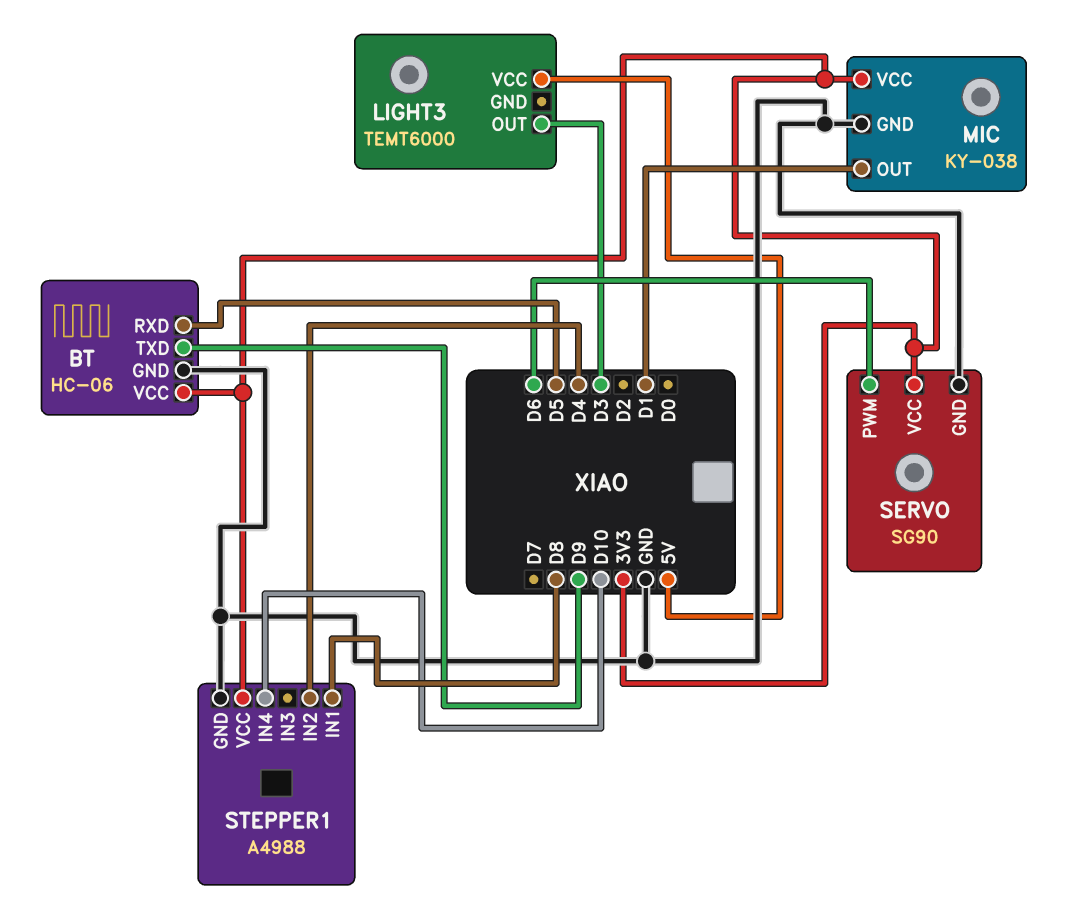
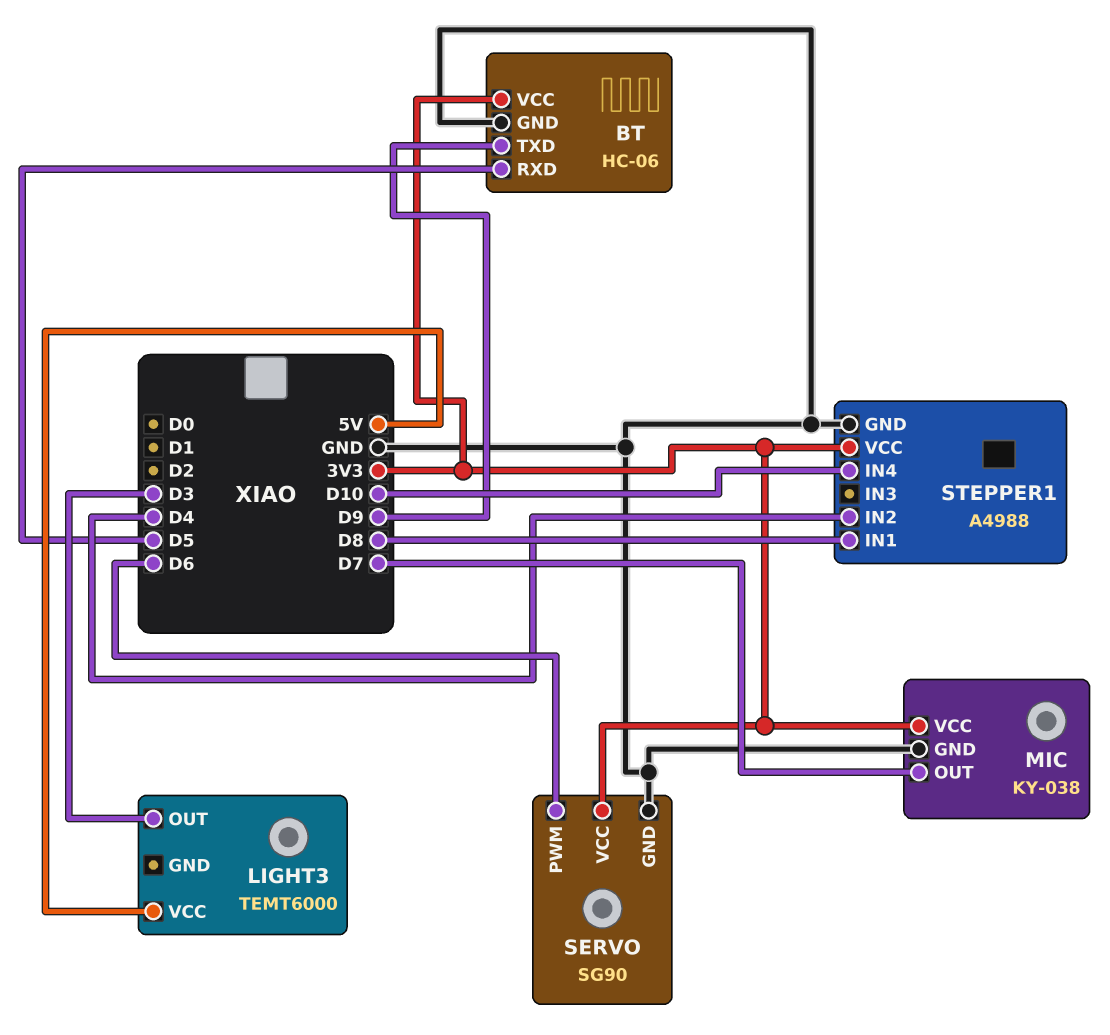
MIC pin OUT: D1 -> D7

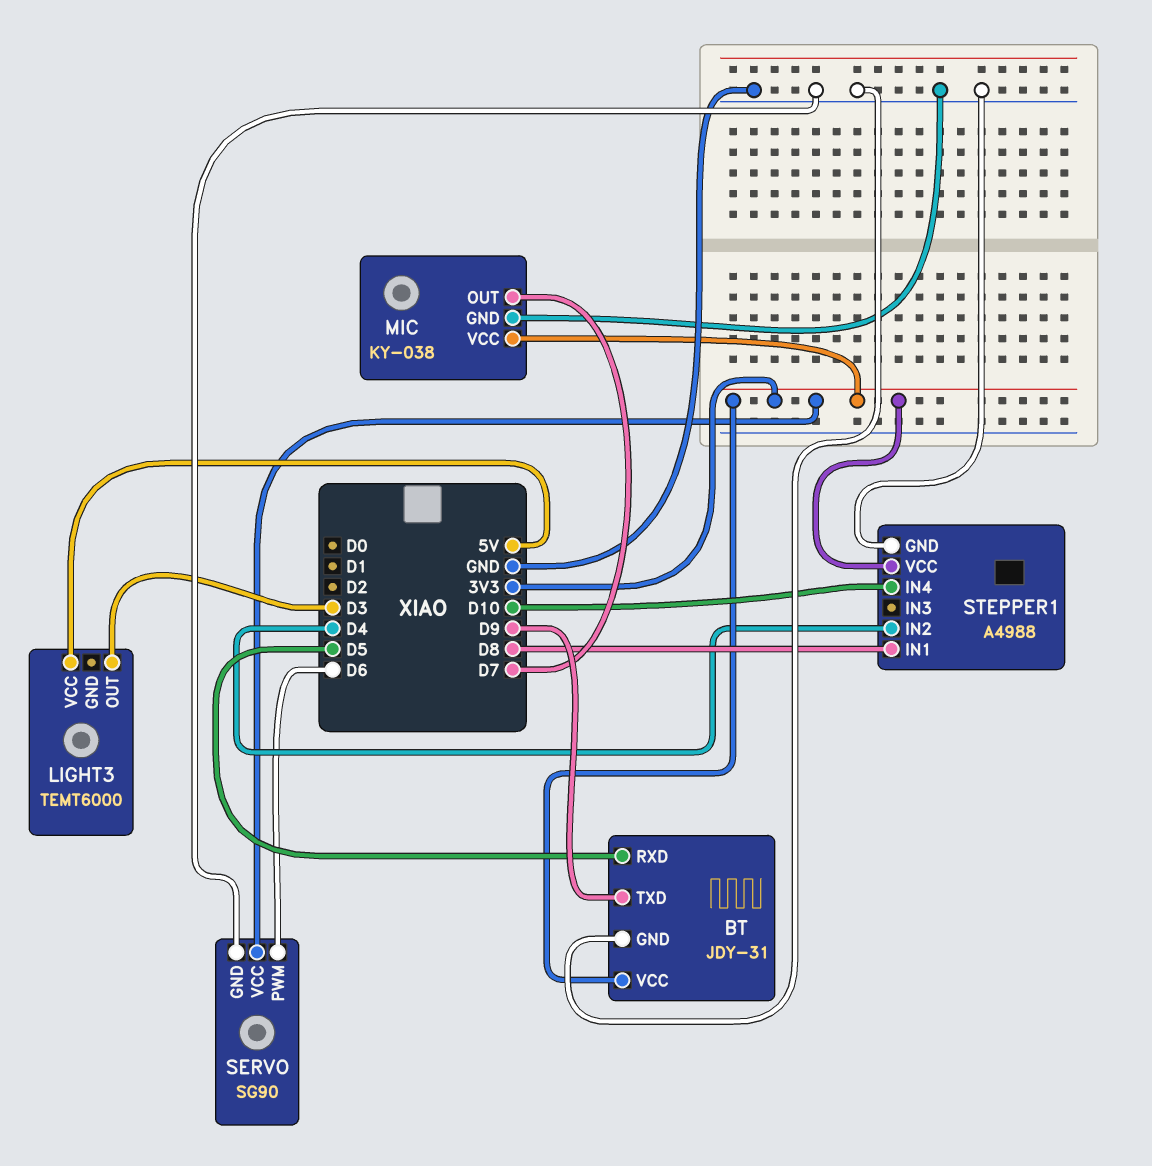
BT: HC-06 -> JDY-31

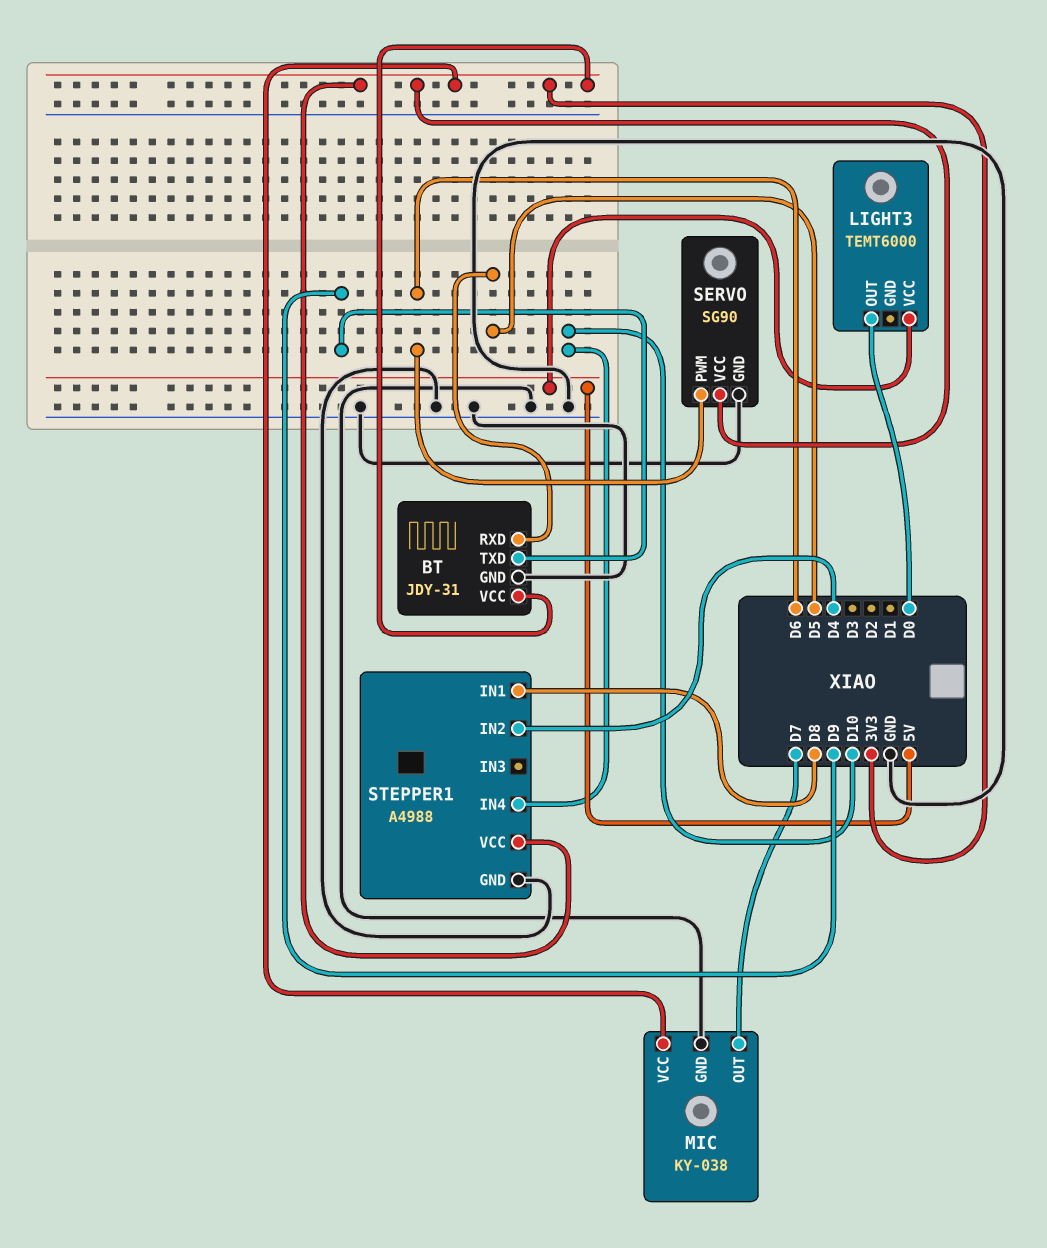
LIGHT3 pin OUT: D3 -> D0

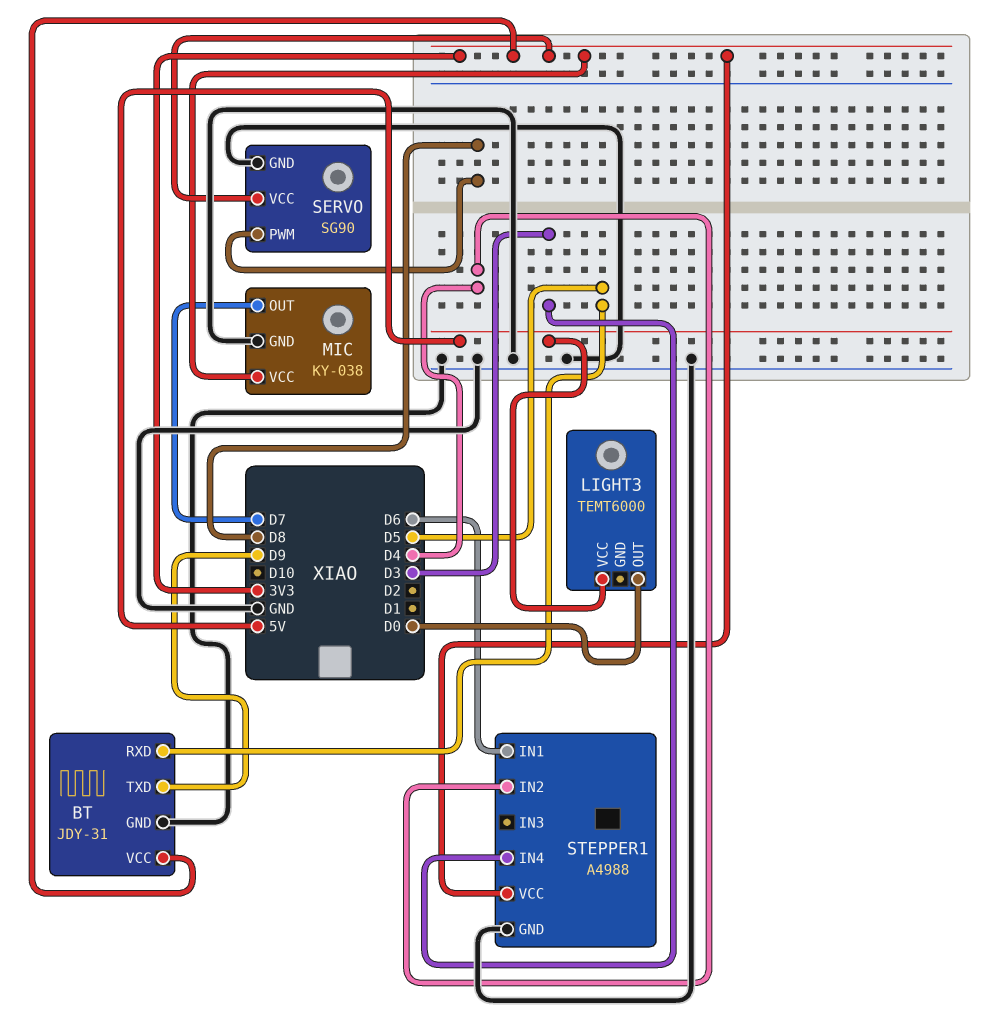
SERVO pin PWM: D6 -> D8
STEPPER1 pin IN1: D8 -> D6
STEPPER1 pin IN4: D10 -> D3

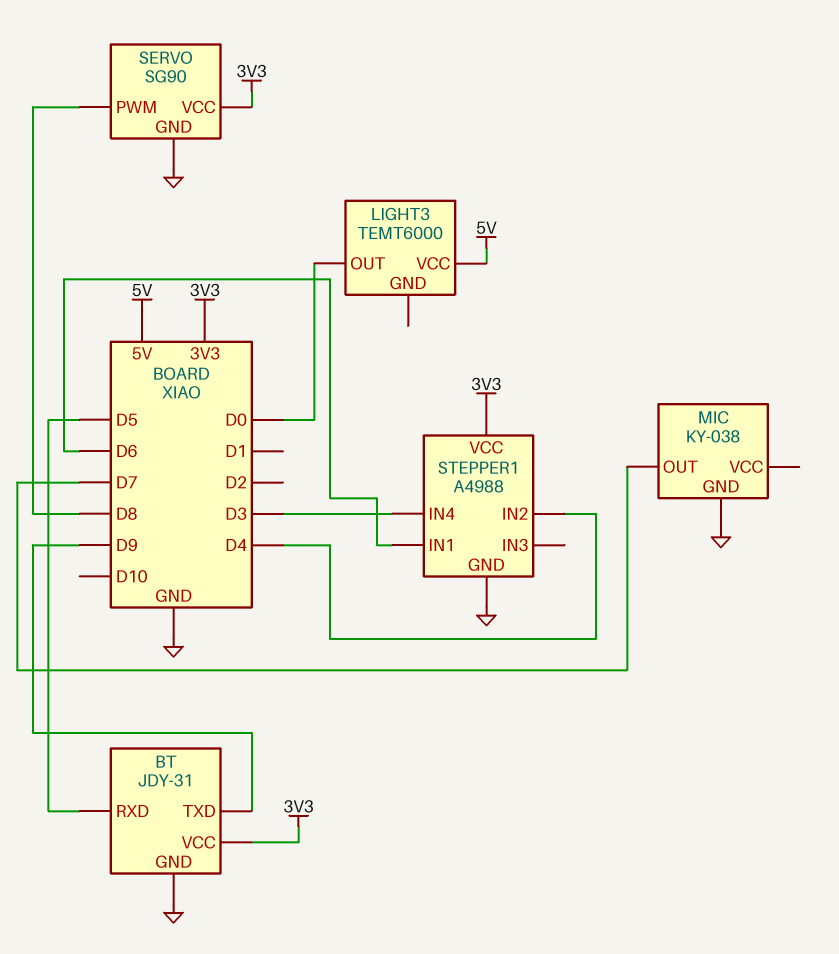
MIC pin VCC: 3V3 -> none

